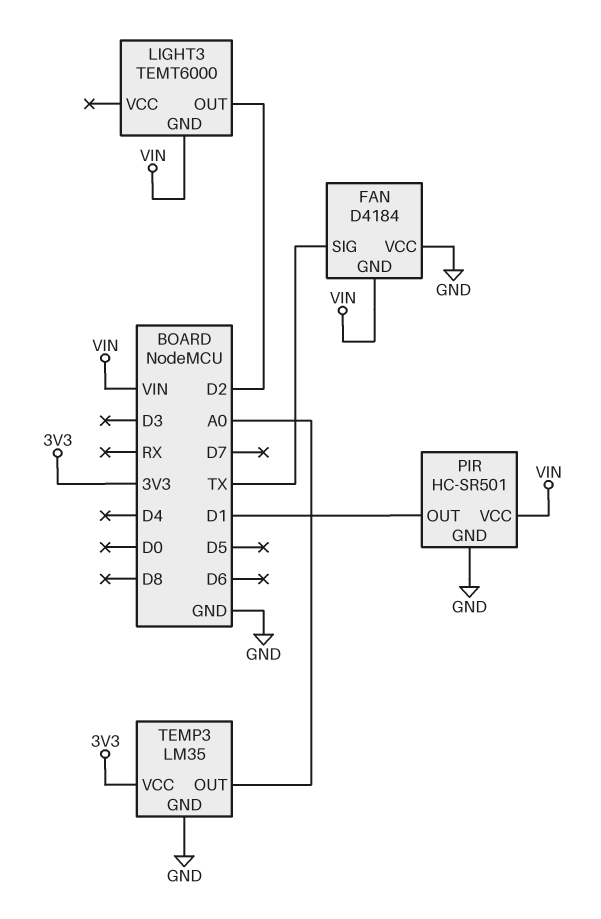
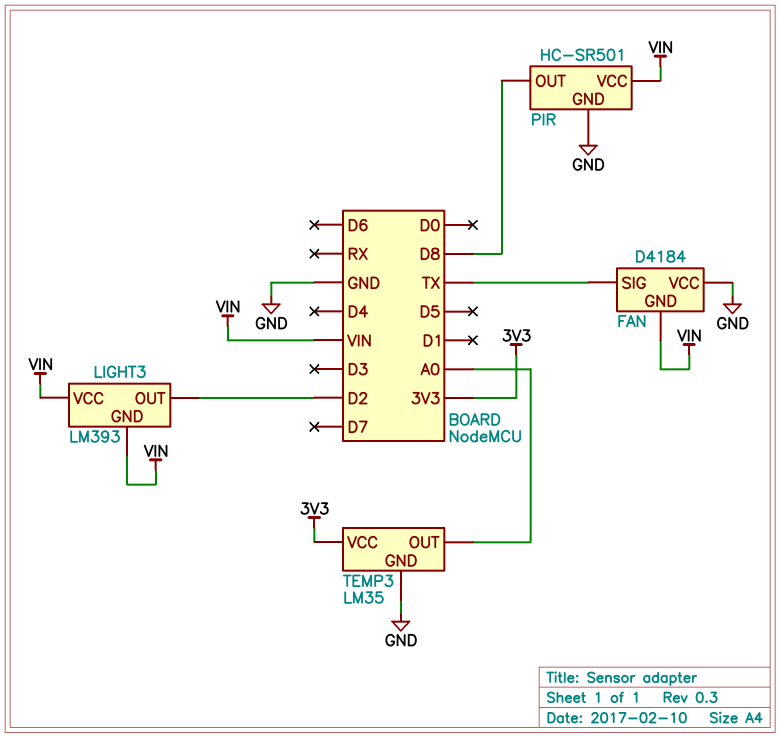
LIGHT3: TEMT6000 -> LM393
LIGHT3 pin VCC: none -> VIN
PIR pin OUT: D1 -> D8

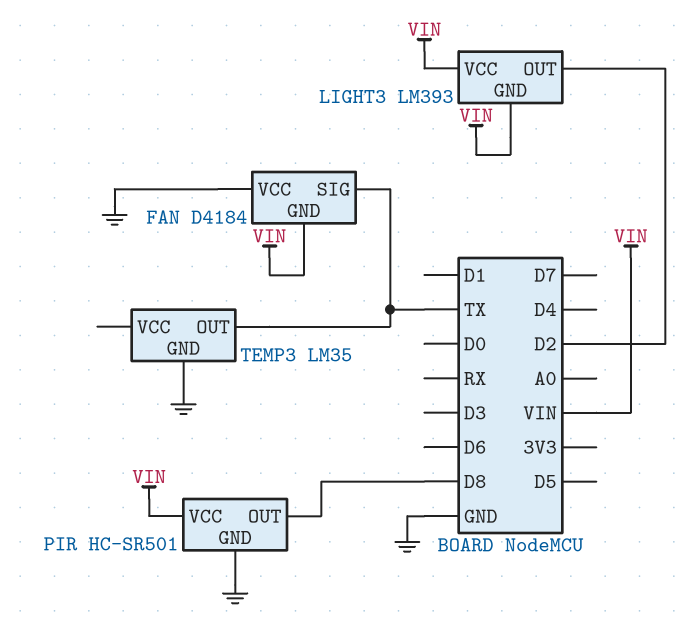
TEMP3 pin OUT: A0 -> TX
TEMP3 pin VCC: 3V3 -> none

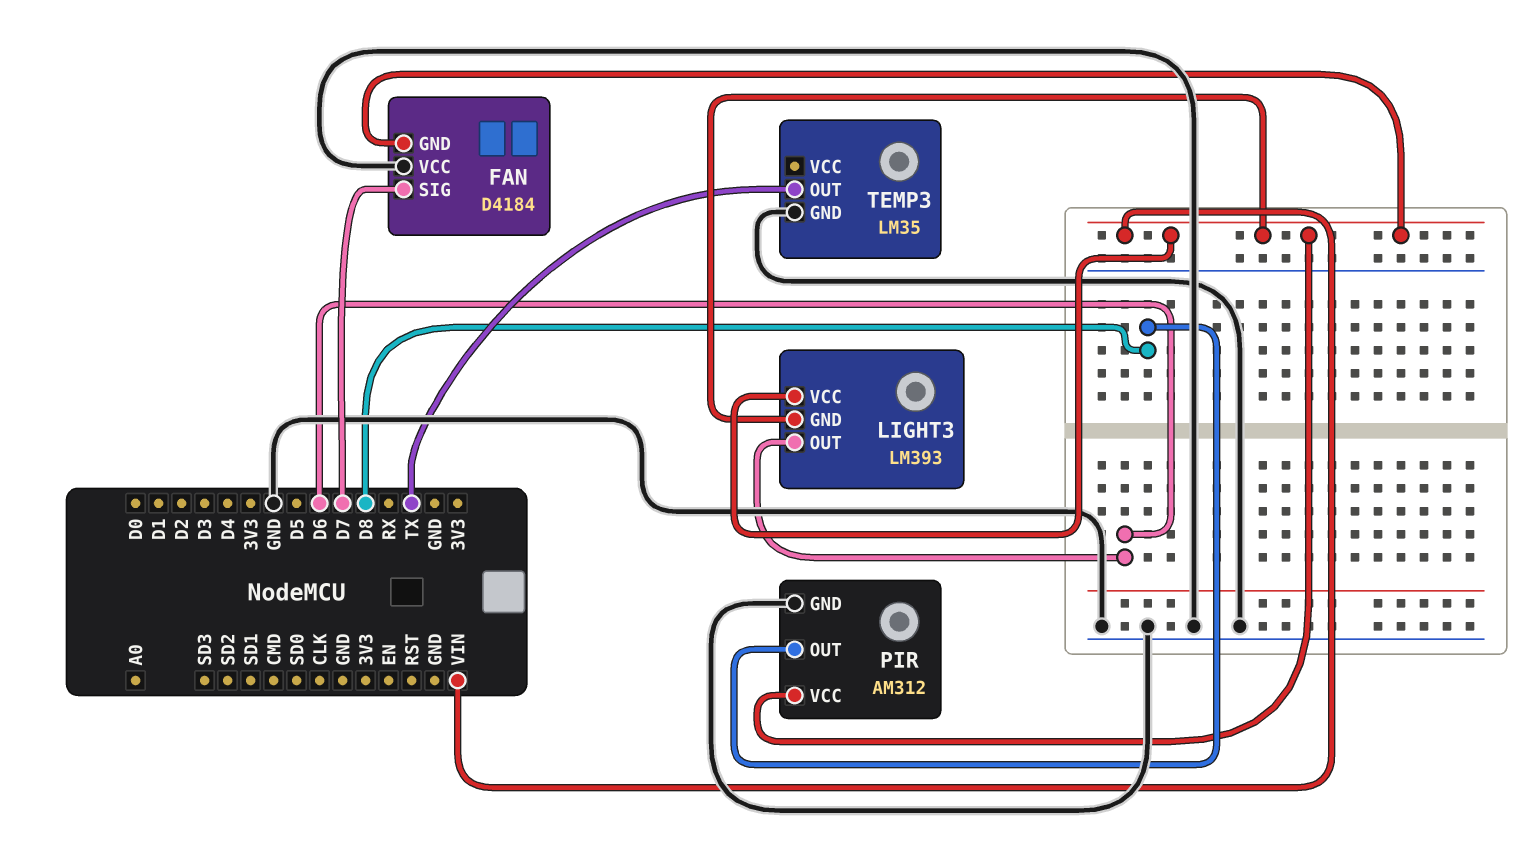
FAN pin SIG: TX -> D7
LIGHT3 pin OUT: D2 -> D6
PIR: HC-SR501 -> AM312

